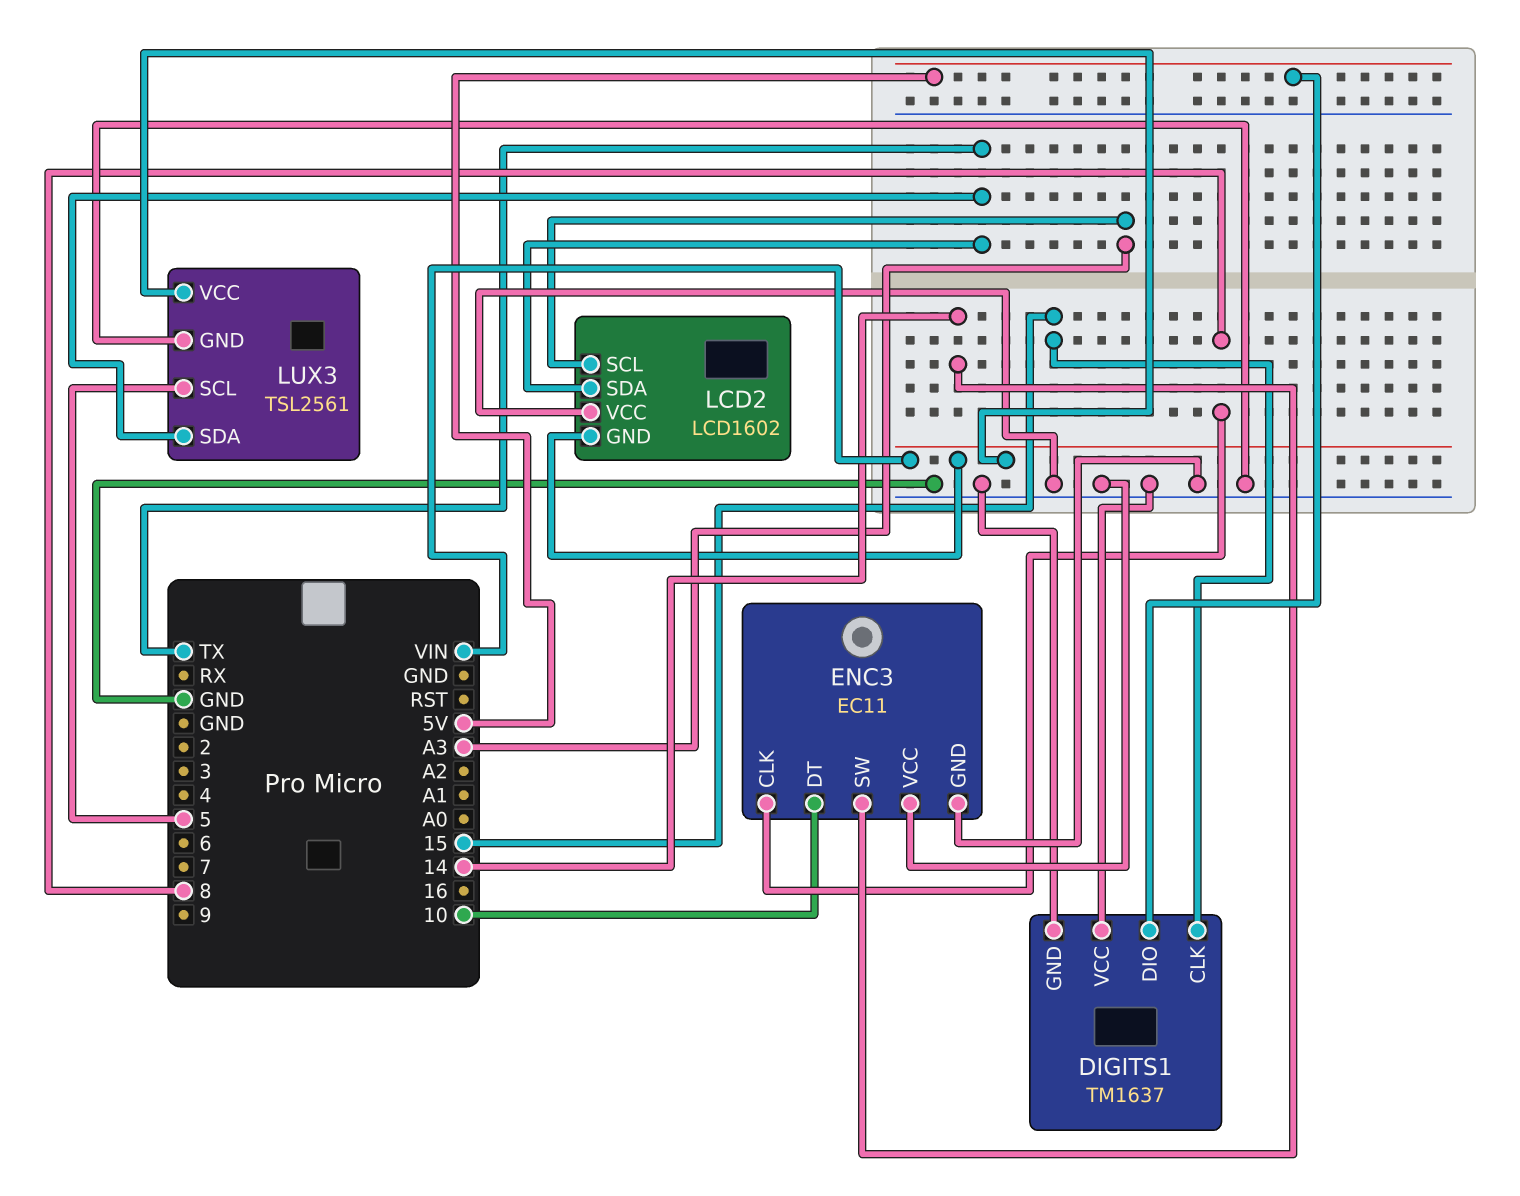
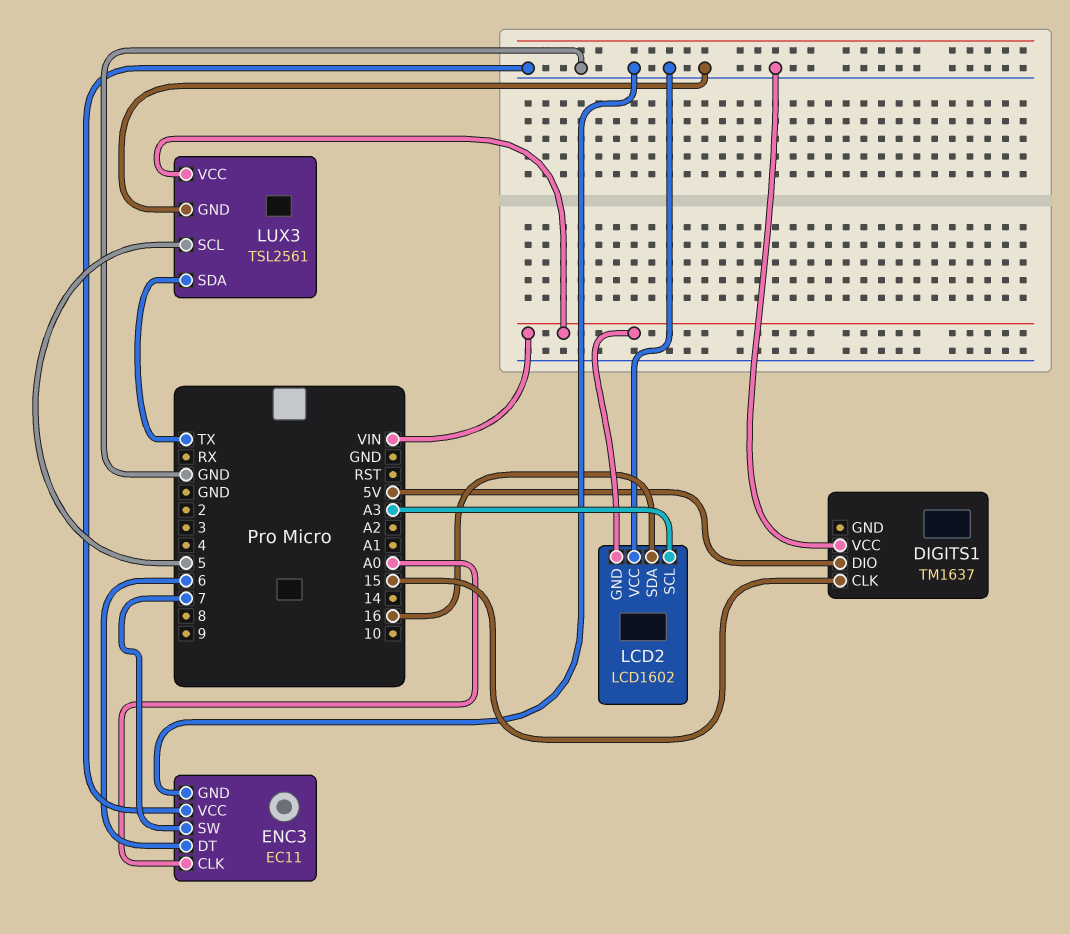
DIGITS1 pin GND: GND -> none
ENC3 pin CLK: 8 -> A0
ENC3 pin DT: 10 -> 6
ENC3 pin SW: 14 -> 7
LCD2 pin SDA: TX -> 16

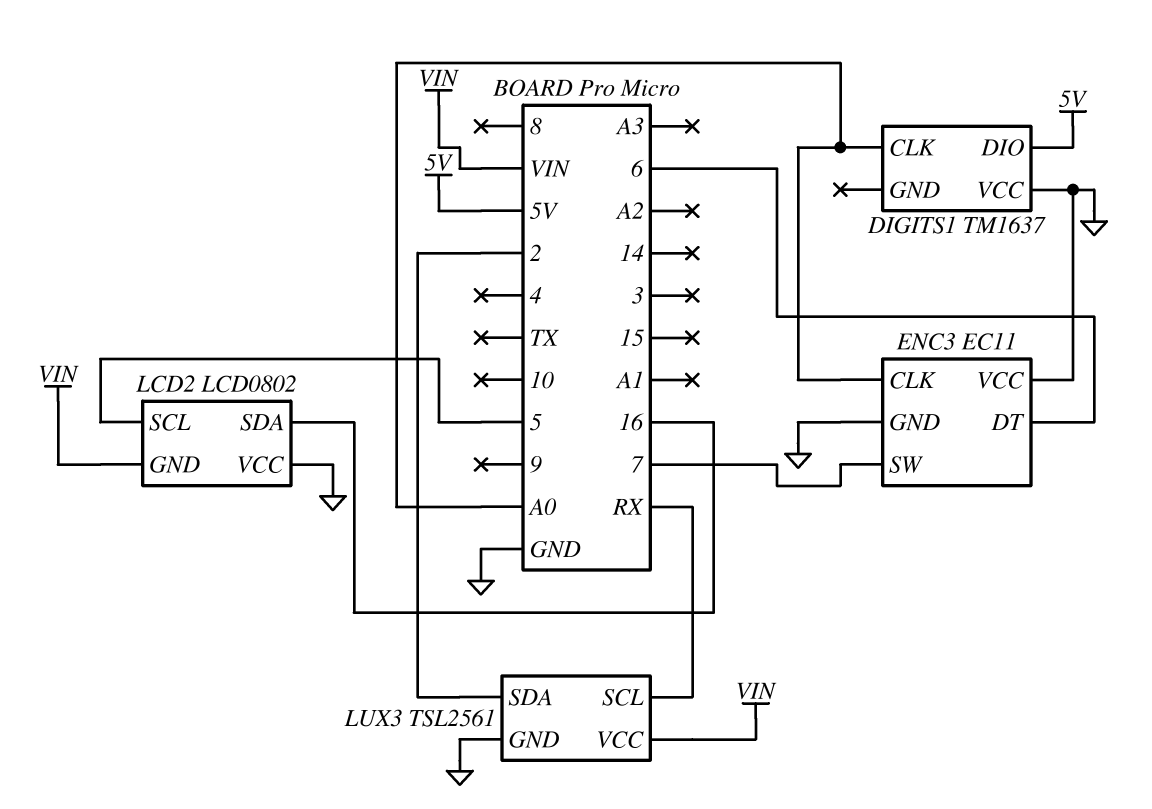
DIGITS1 pin CLK: 15 -> A0
LCD2: LCD1602 -> LCD0802
LCD2 pin SCL: A3 -> 5
LUX3 pin SCL: 5 -> RX
LUX3 pin SDA: TX -> 2

